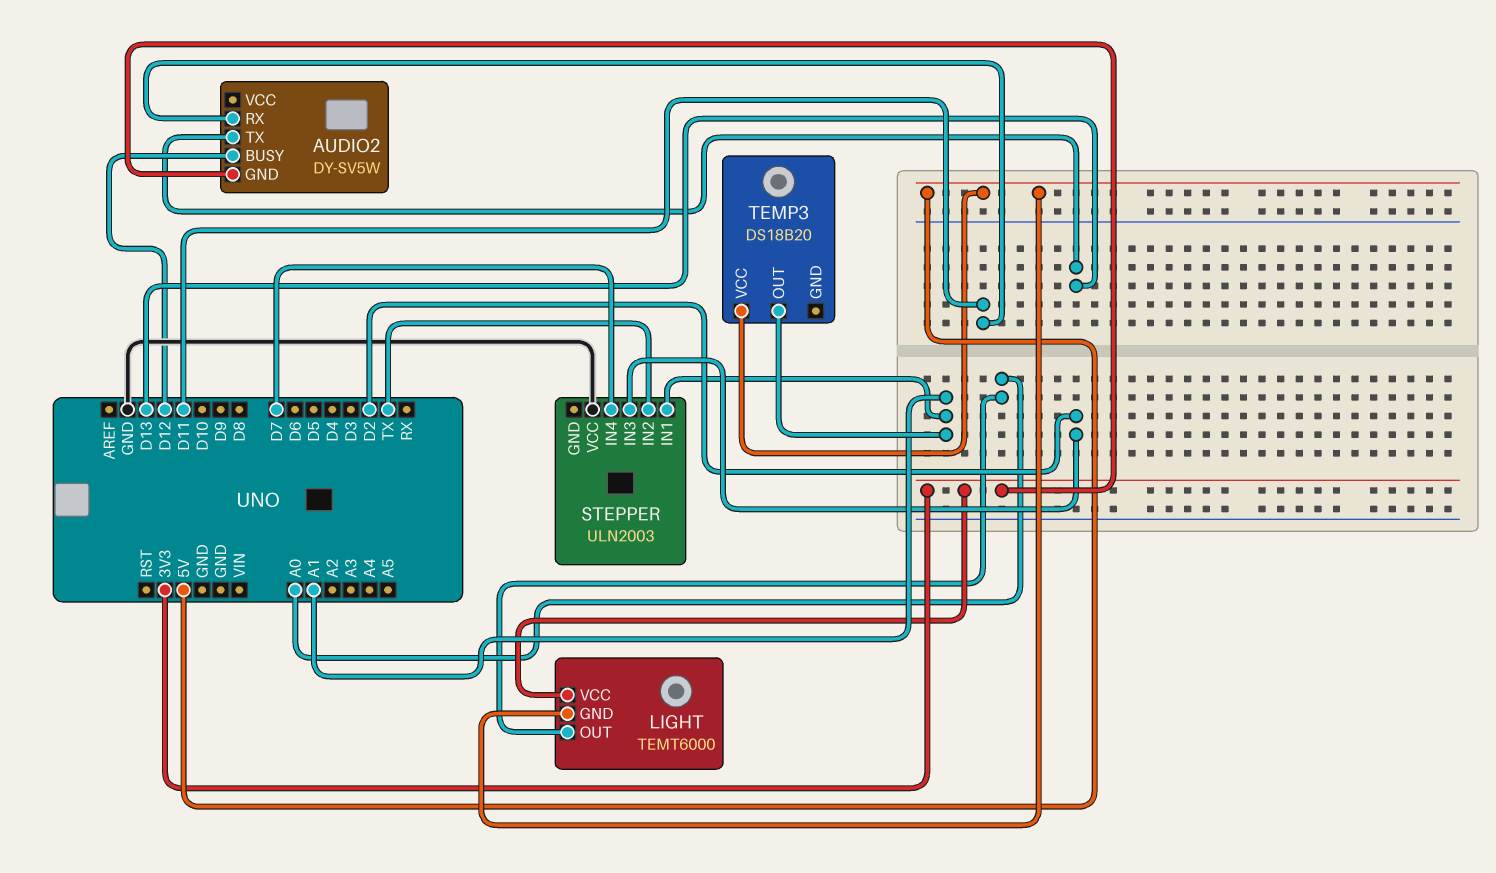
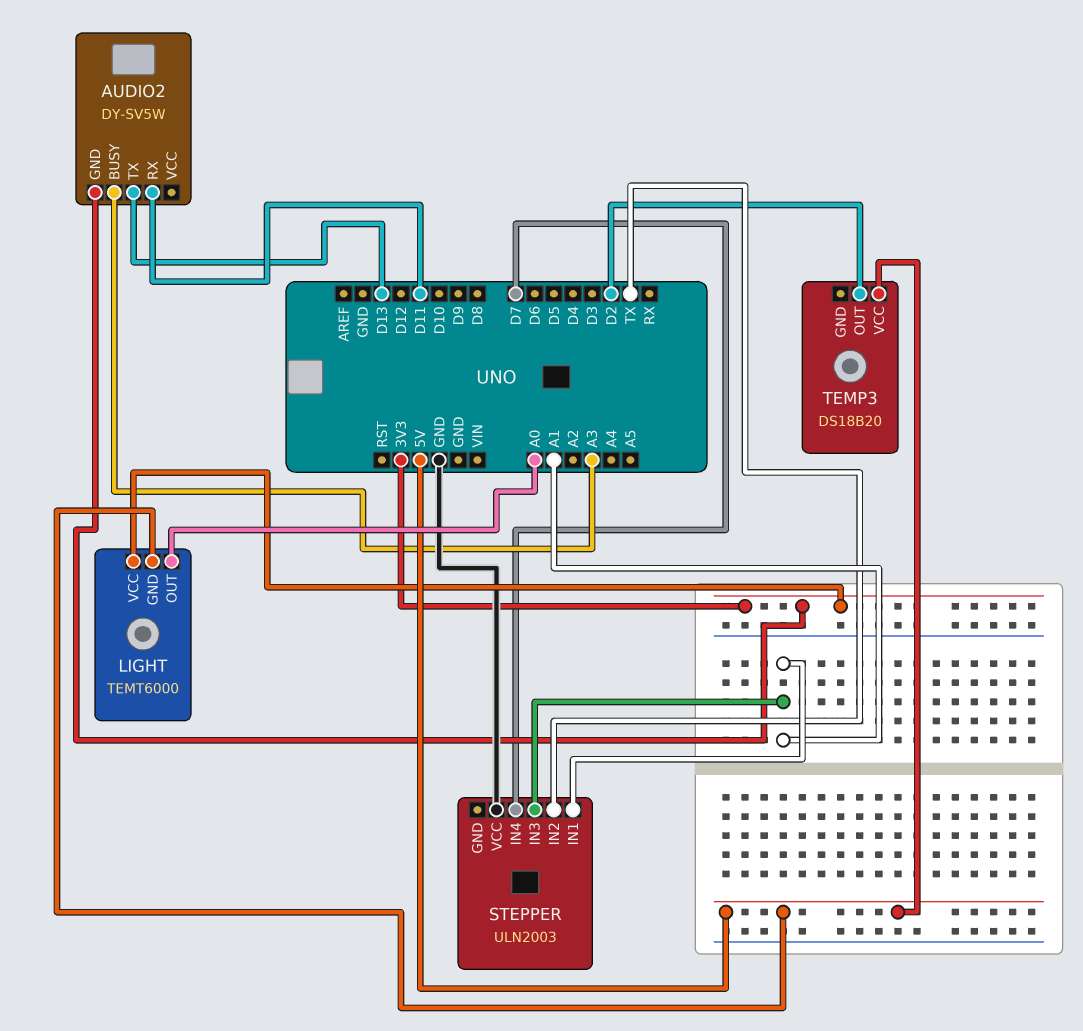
AUDIO2 pin BUSY: D12 -> A3
STEPPER pin IN3: D2 -> A1
TEMP3 pin OUT: A1 -> D2

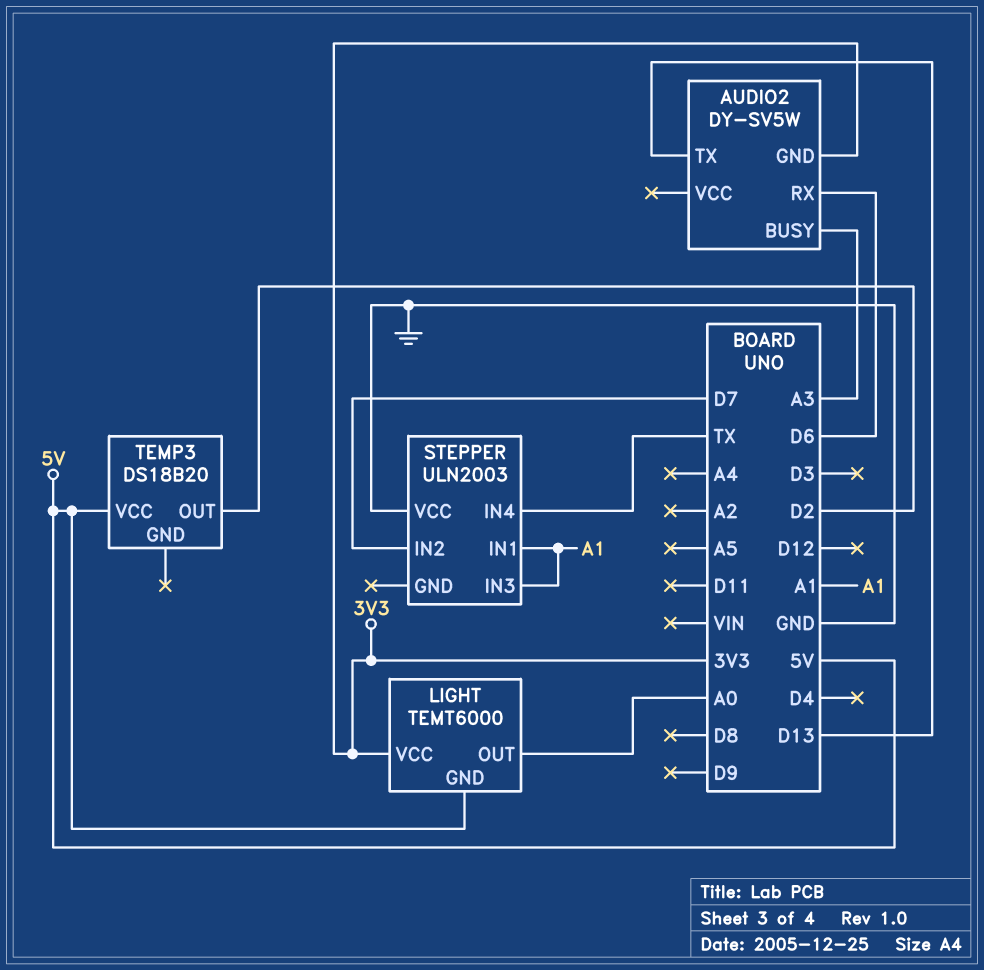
AUDIO2 pin RX: D11 -> D6
STEPPER pin IN2: TX -> D7
STEPPER pin IN4: D7 -> TX

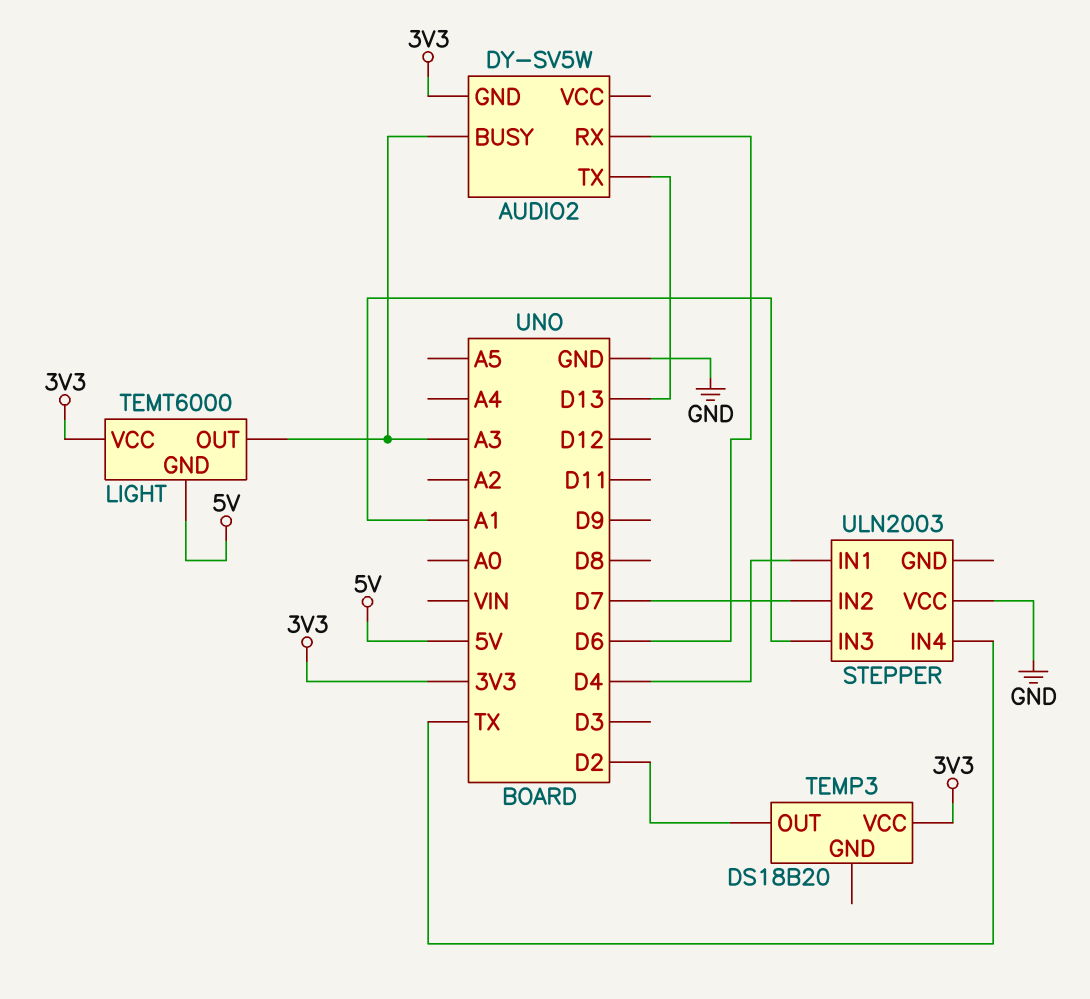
LIGHT pin OUT: A0 -> A3
STEPPER pin IN1: A1 -> D4
TEMP3 pin VCC: 5V -> 3V3

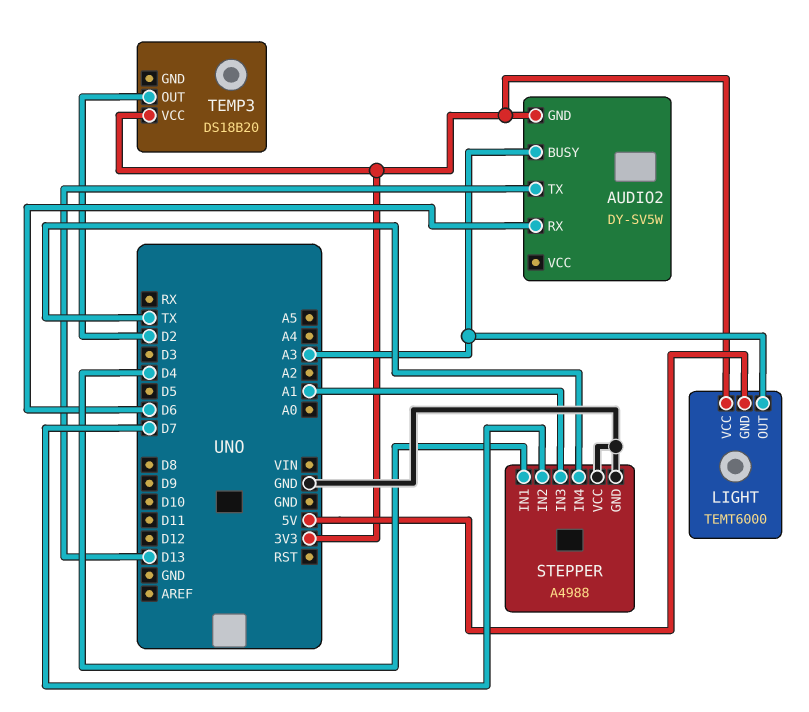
STEPPER: ULN2003 -> A4988
STEPPER pin GND: none -> GND

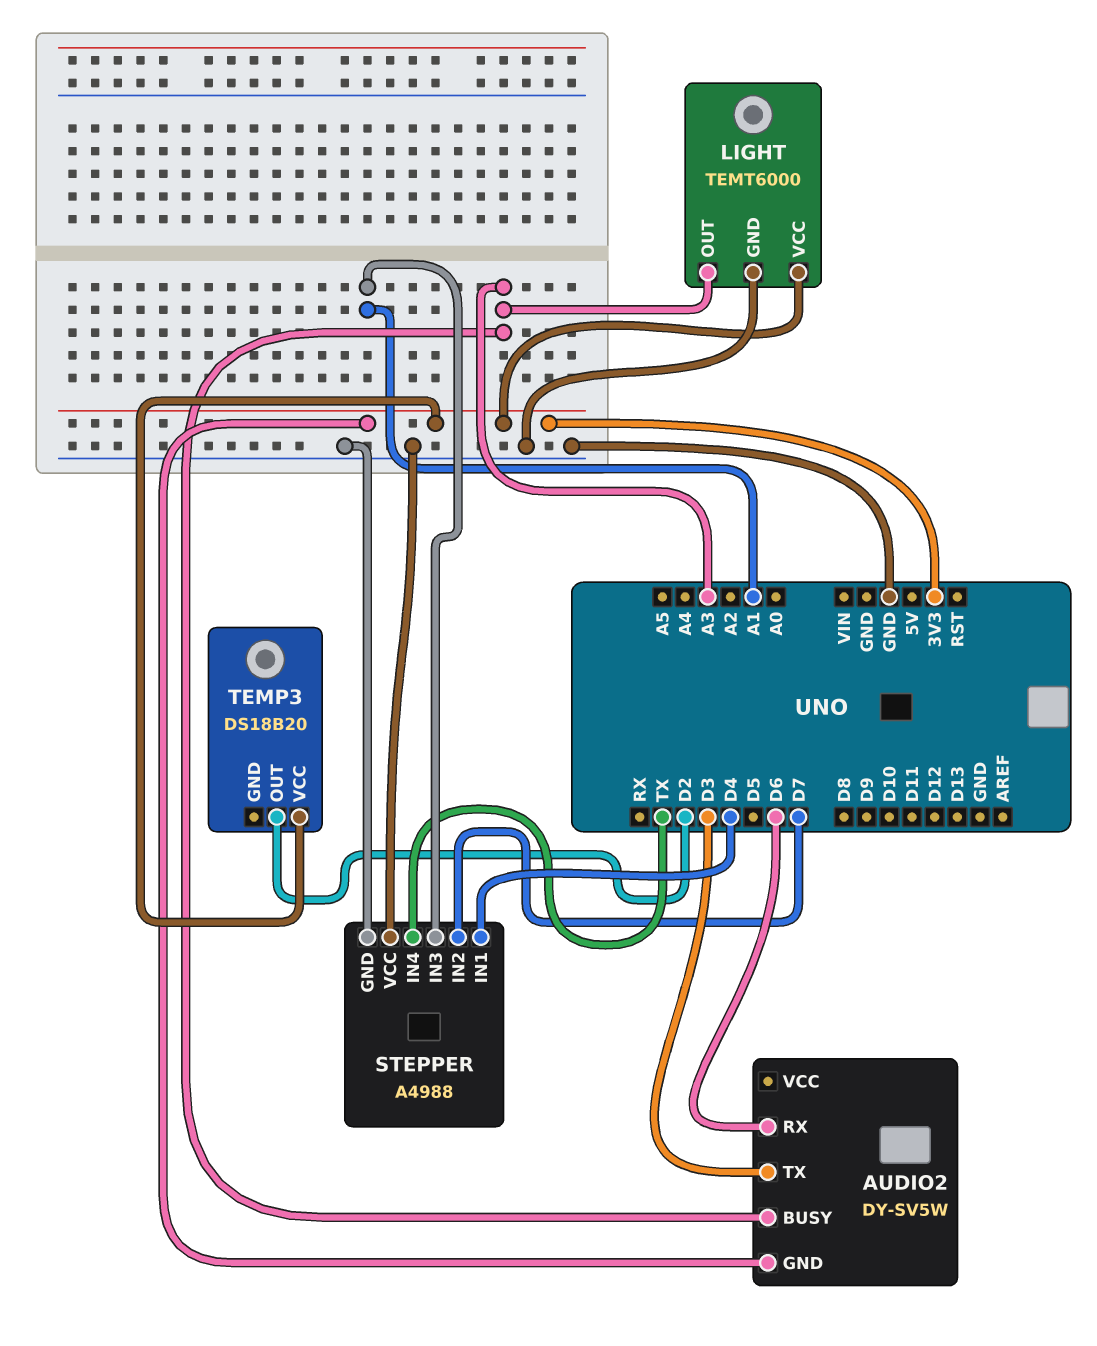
AUDIO2 pin TX: D13 -> D3
LIGHT pin GND: 5V -> GND

